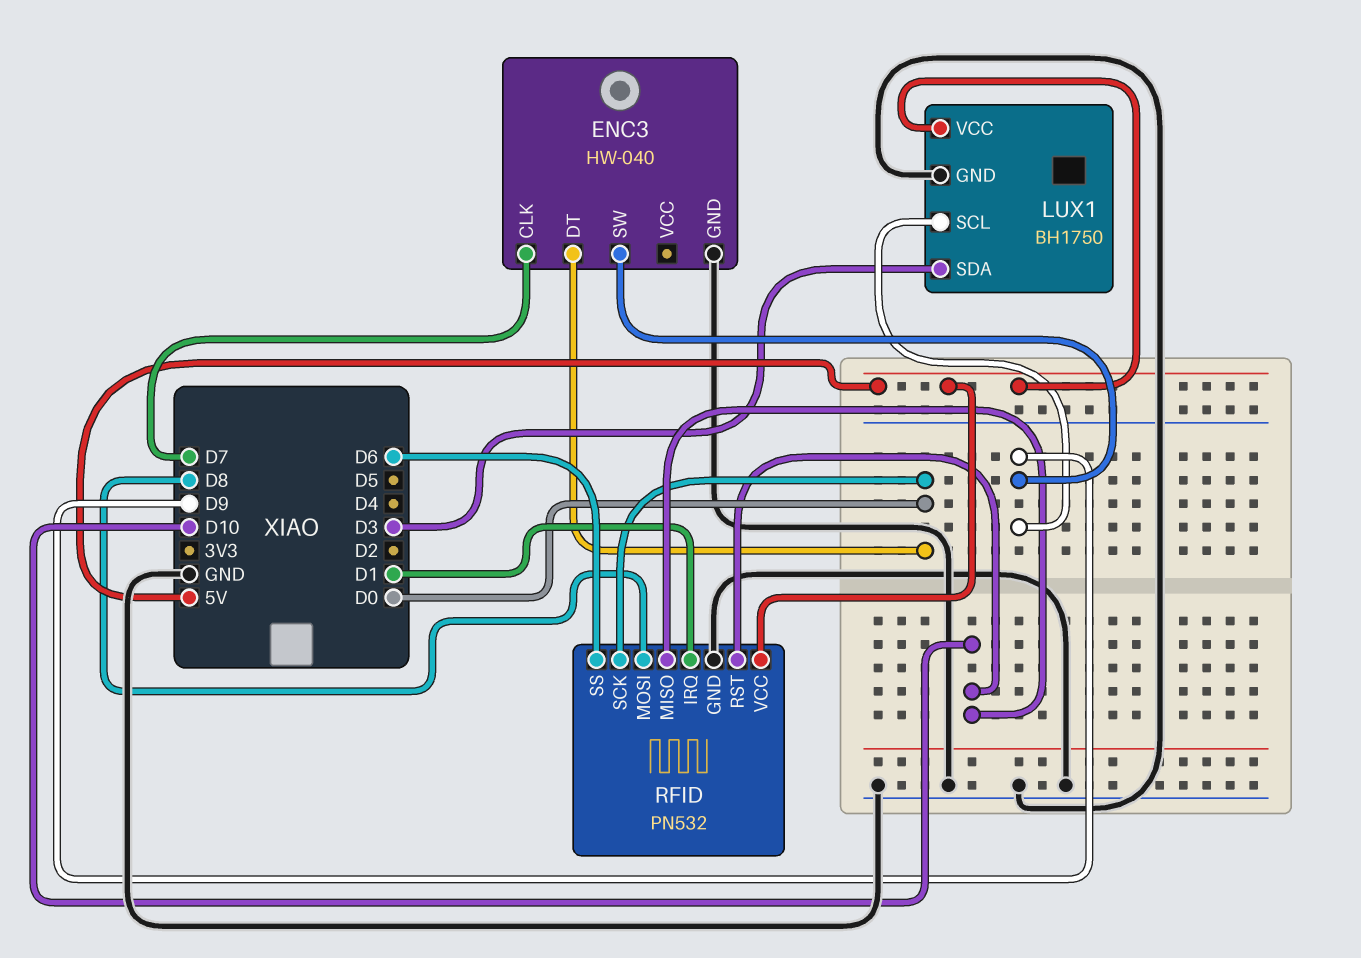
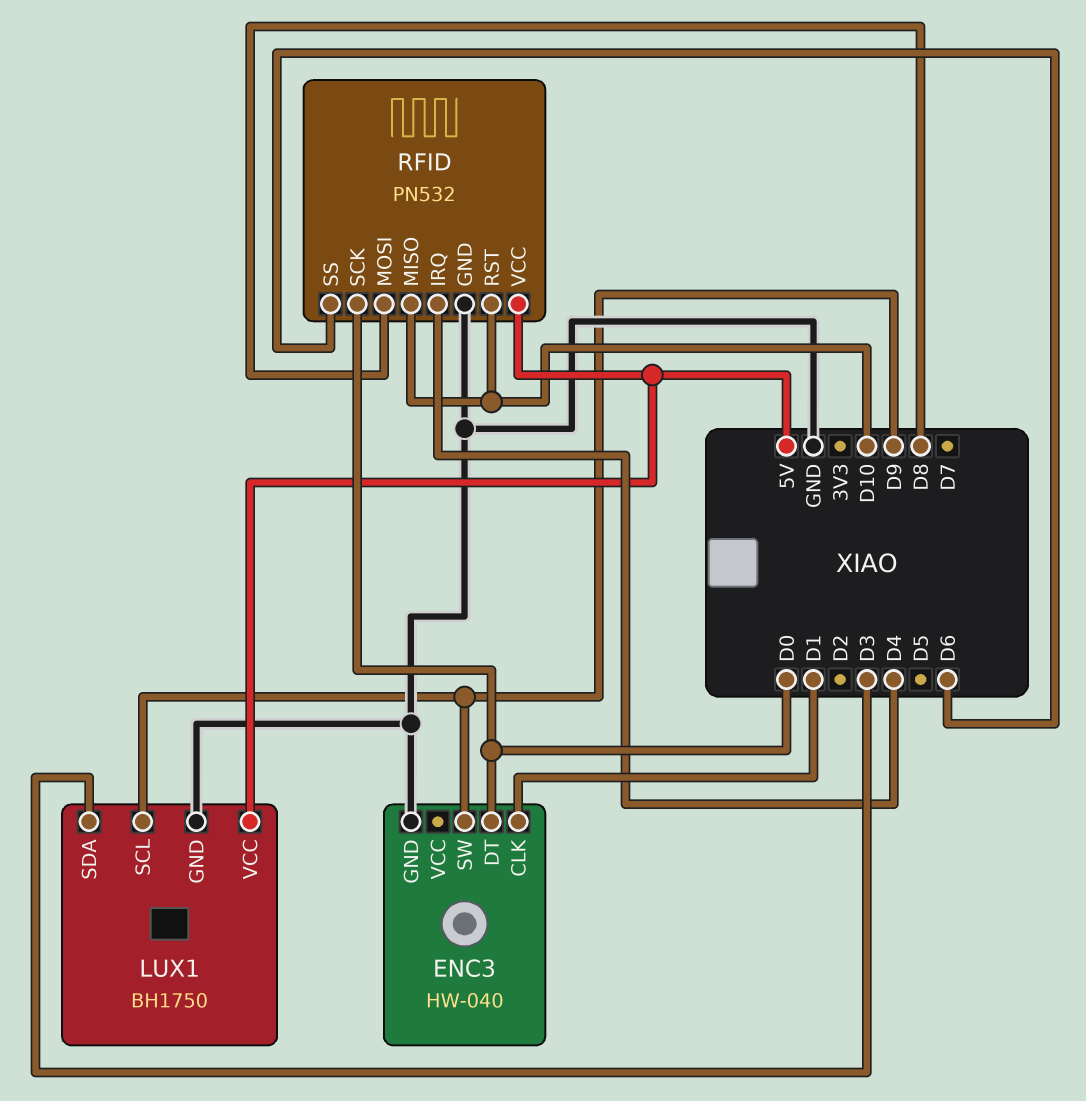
ENC3 pin CLK: D7 -> D1
RFID pin IRQ: D1 -> D4

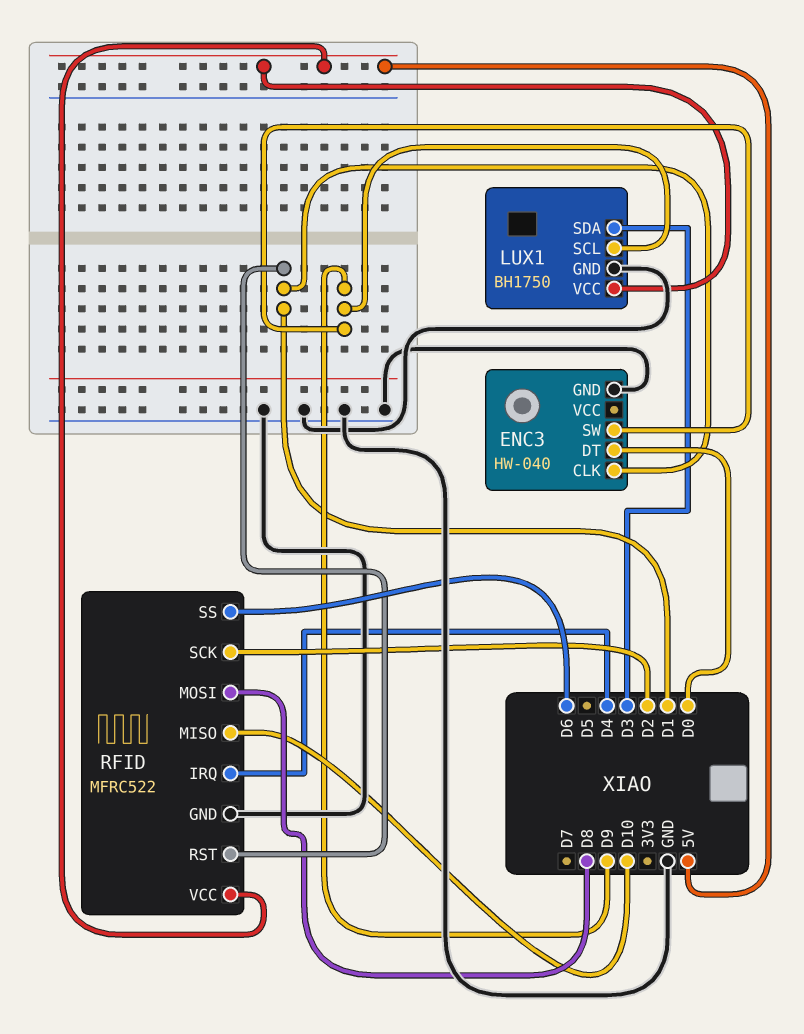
RFID: PN532 -> MFRC522
RFID pin RST: D10 -> D1
RFID pin SCK: D0 -> D2

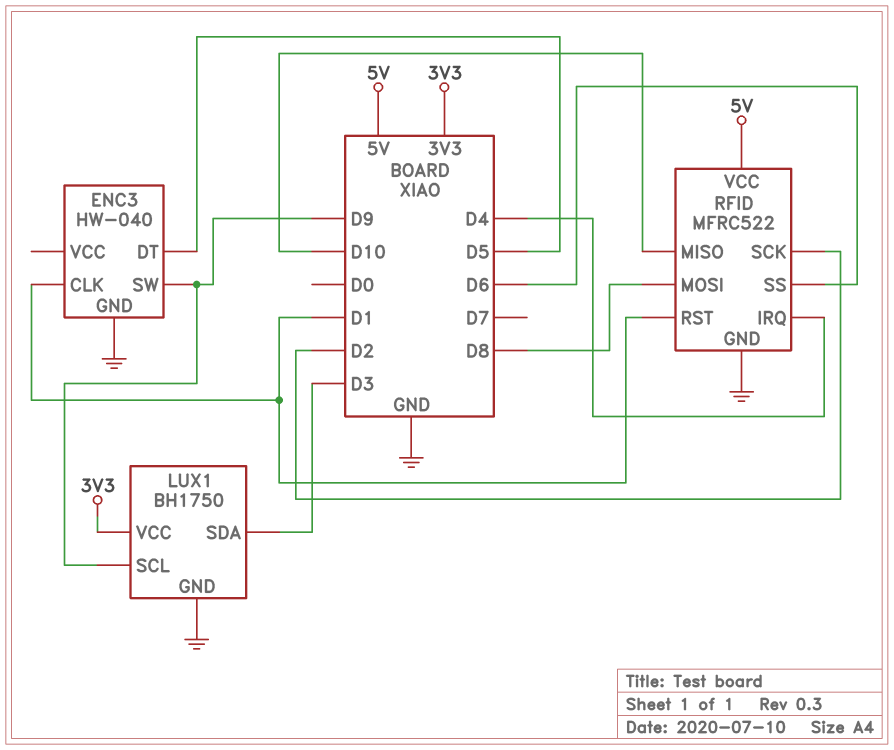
ENC3 pin DT: D0 -> D5
LUX1 pin VCC: 5V -> 3V3

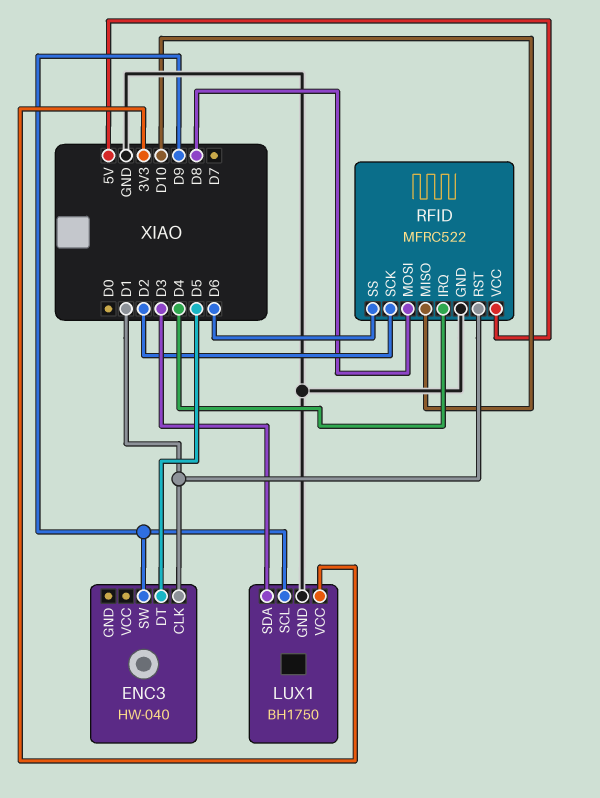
ENC3 pin GND: GND -> none

